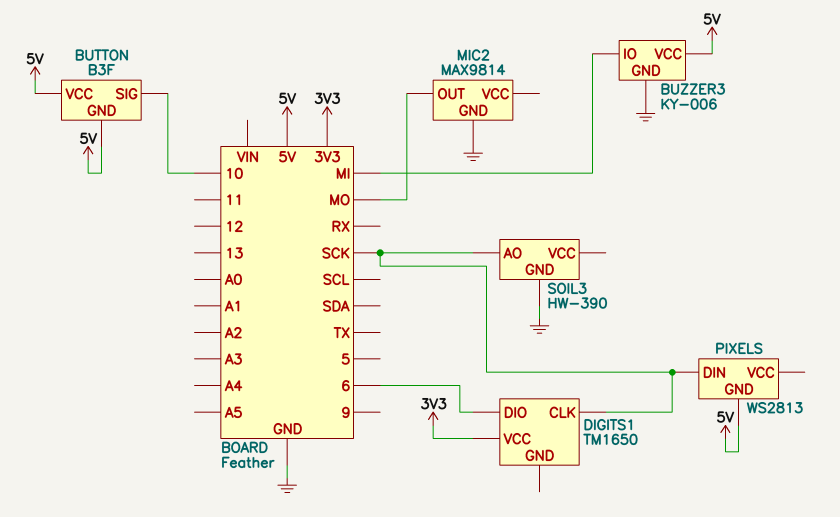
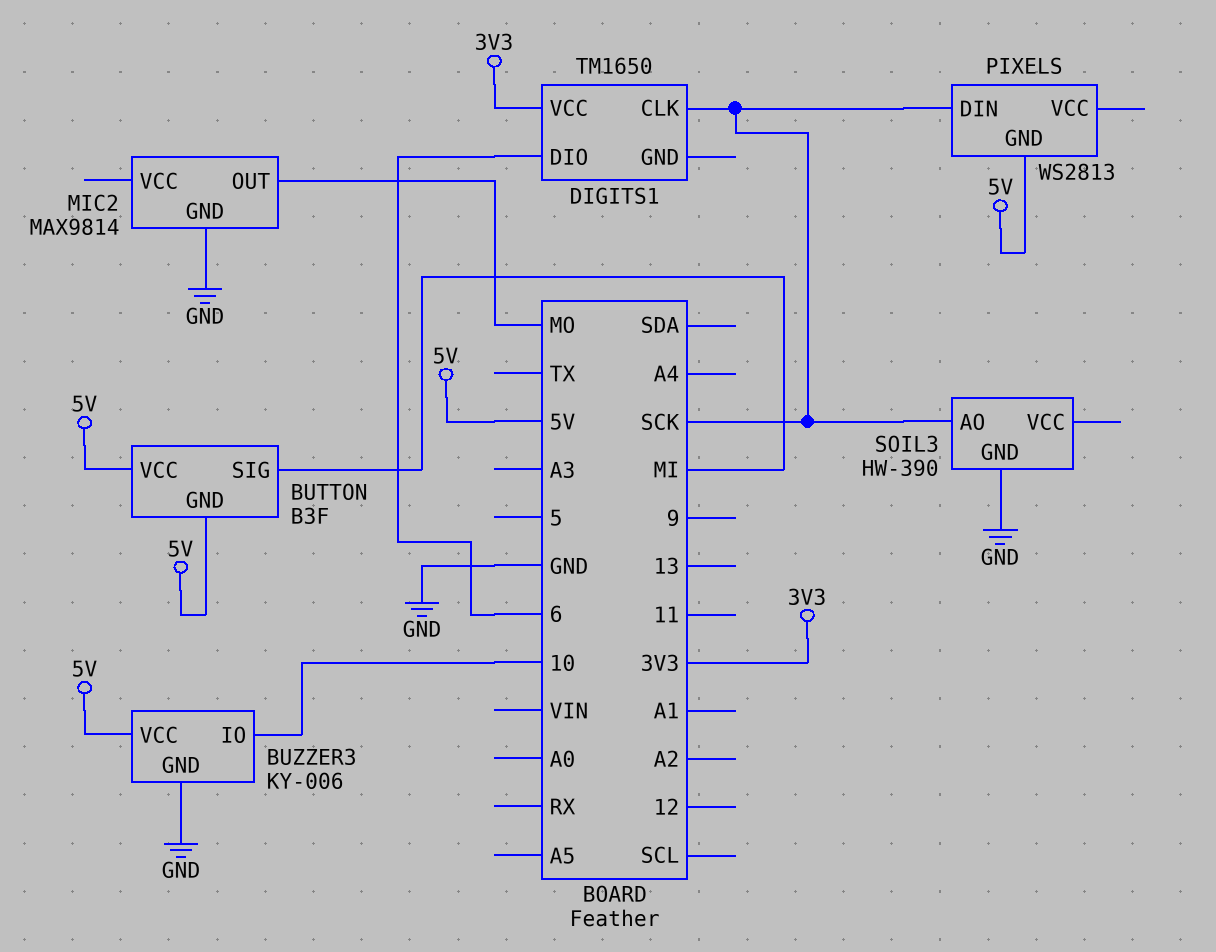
BUTTON pin SIG: 10 -> MI
BUZZER3 pin IO: MI -> 10

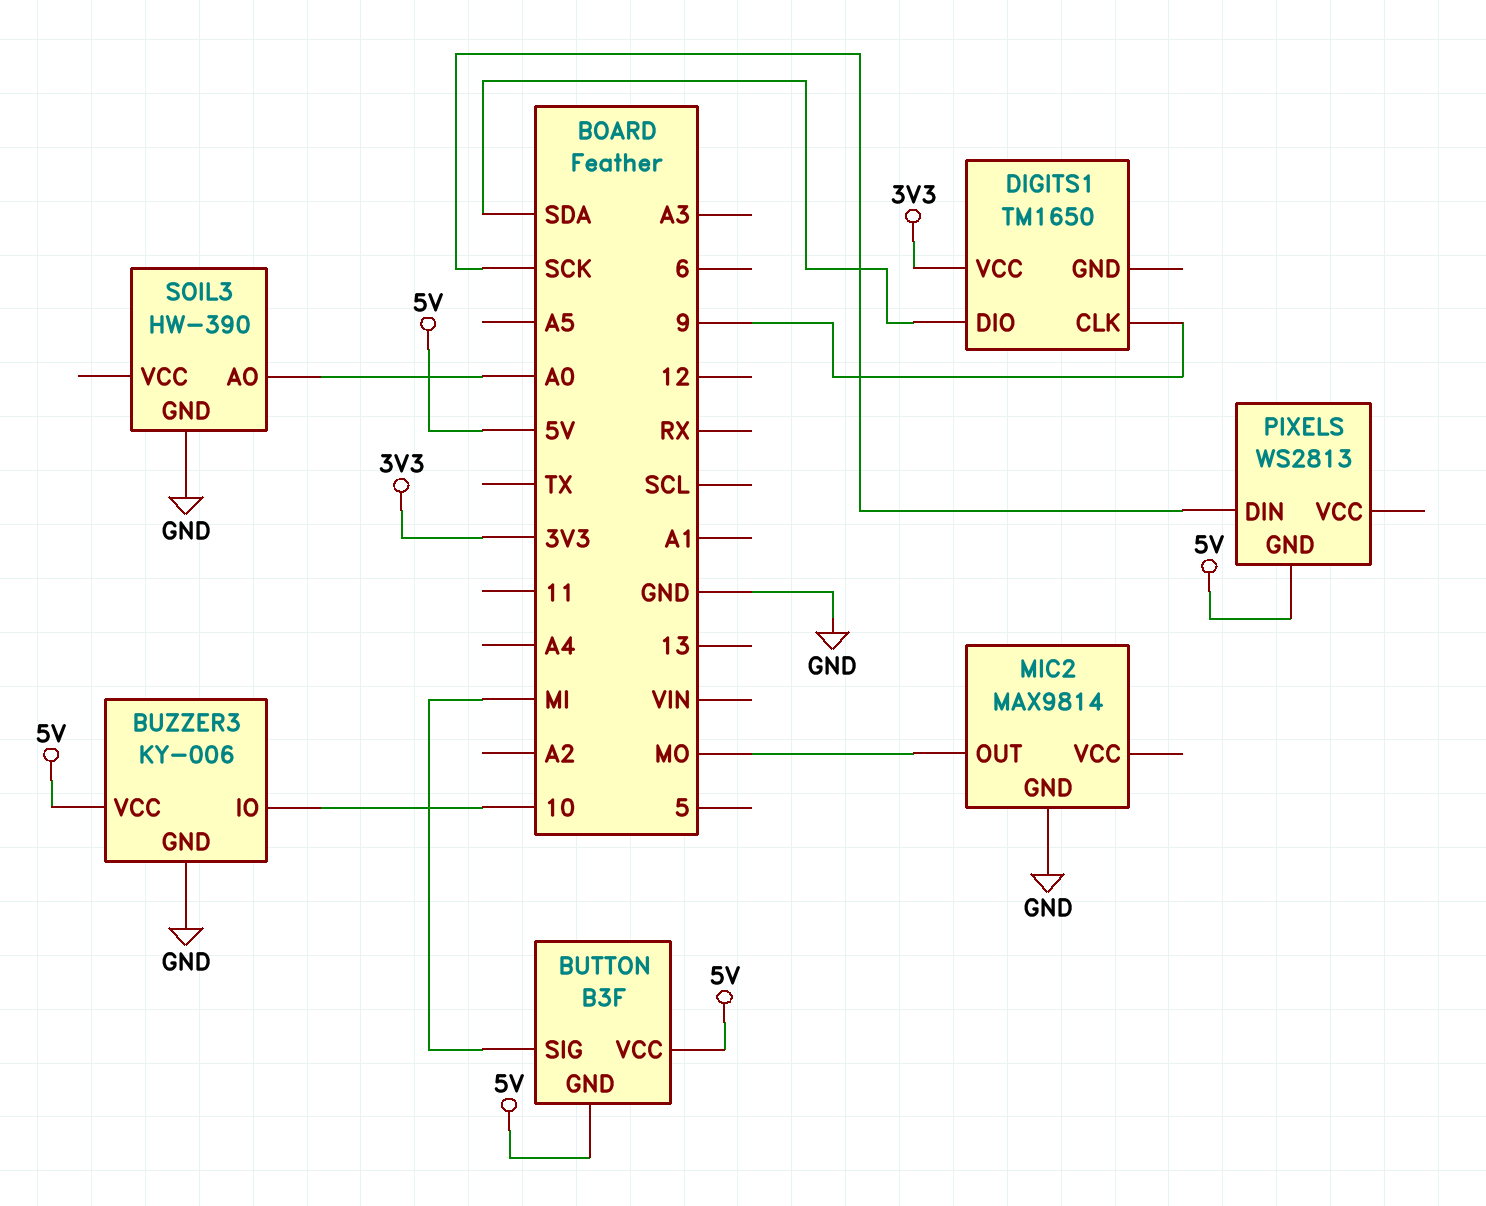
DIGITS1 pin CLK: SCK -> 9
DIGITS1 pin DIO: 6 -> SDA
SOIL3 pin AO: SCK -> A0

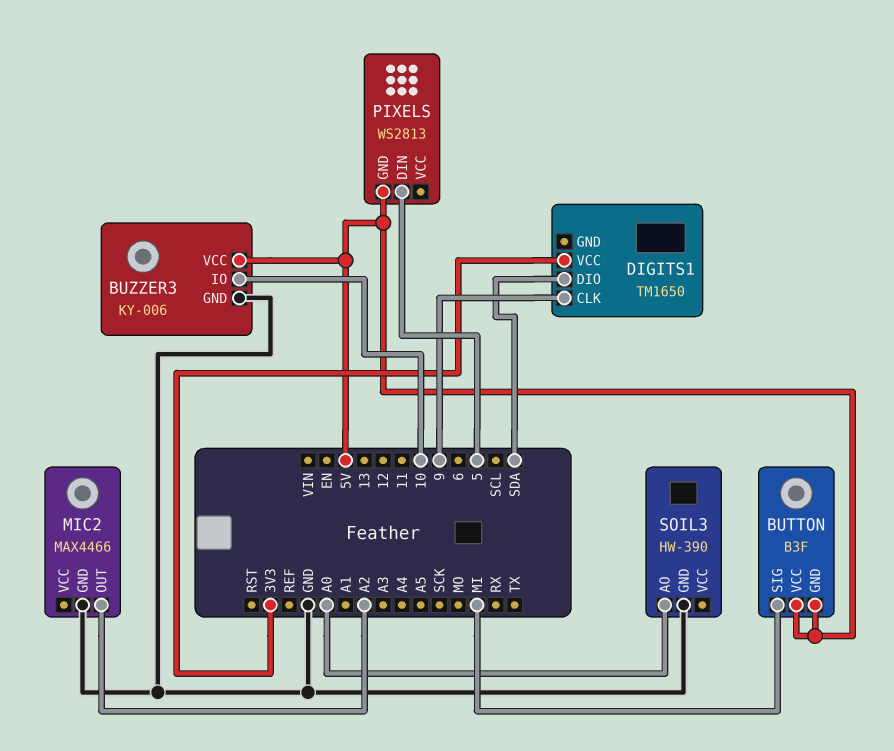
MIC2: MAX9814 -> MAX4466
MIC2 pin OUT: MO -> A2
PIXELS pin DIN: SCK -> 5

